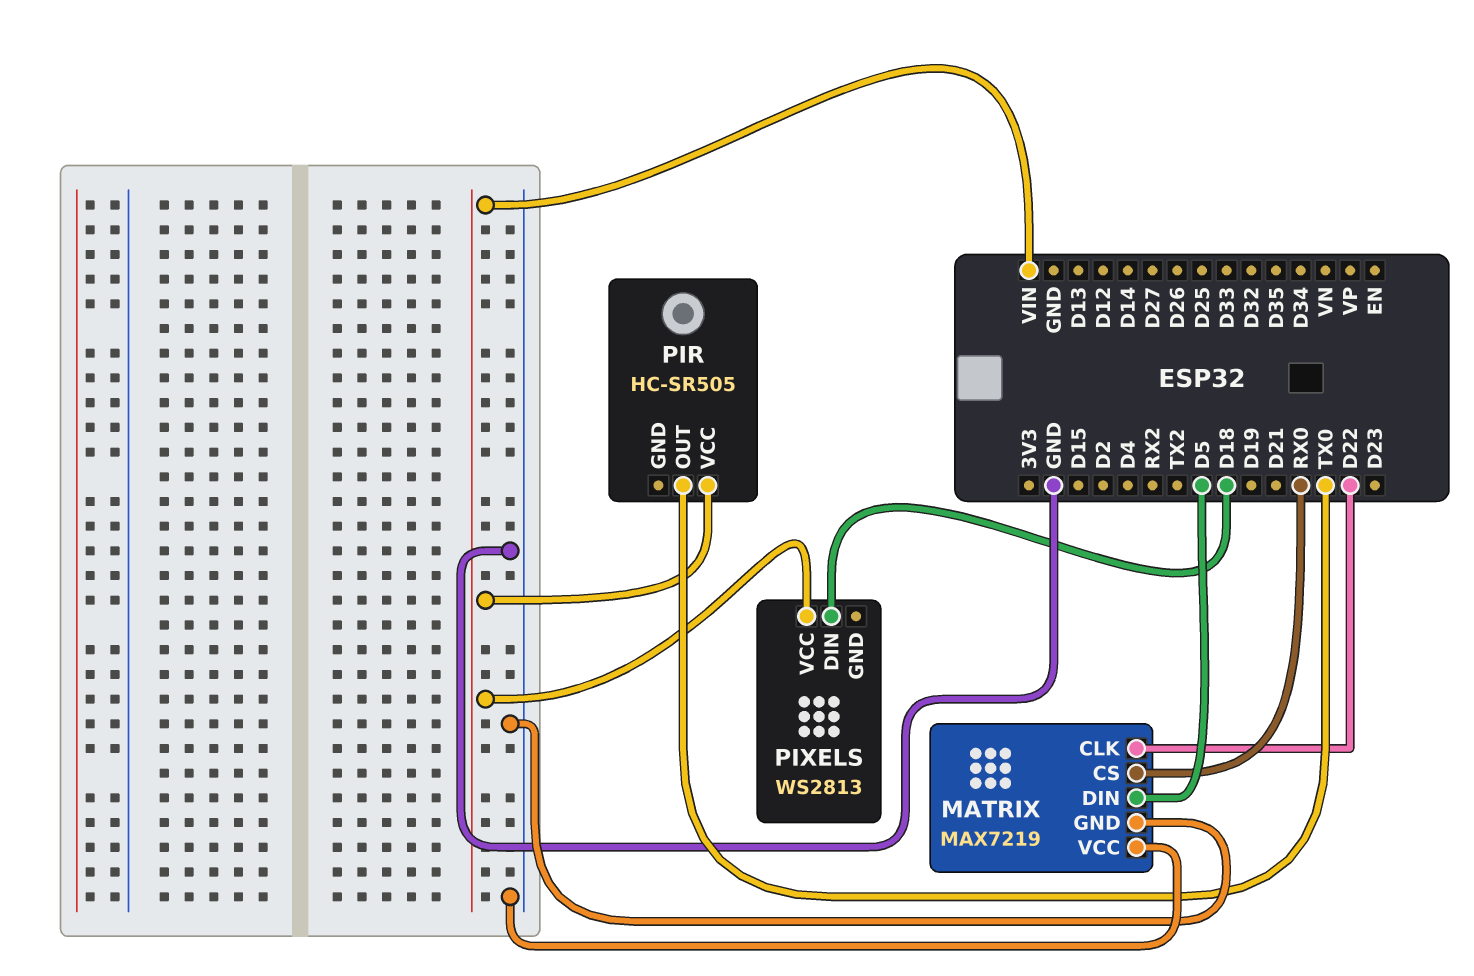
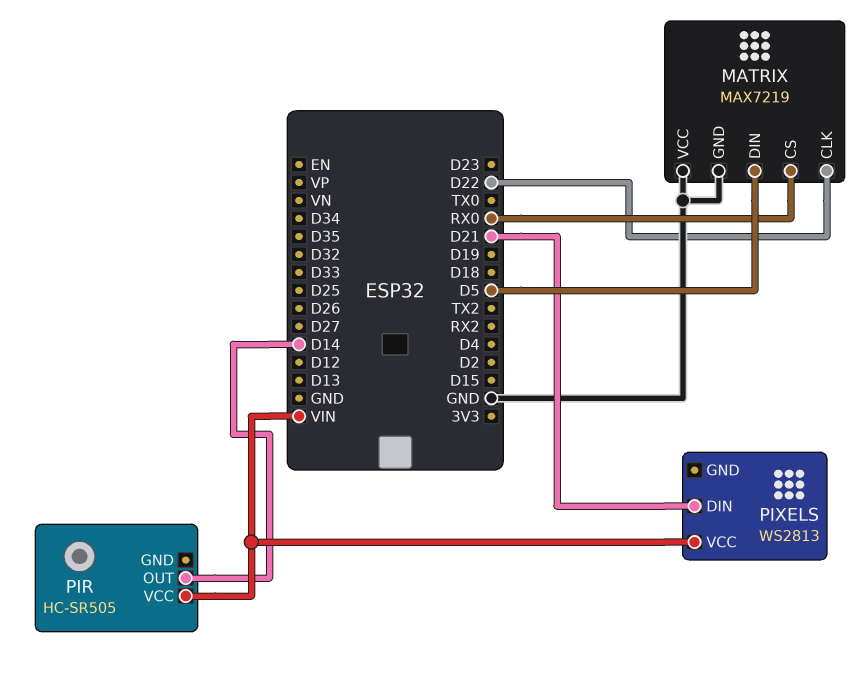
PIR pin OUT: TX0 -> D14
PIXELS pin DIN: D18 -> D21

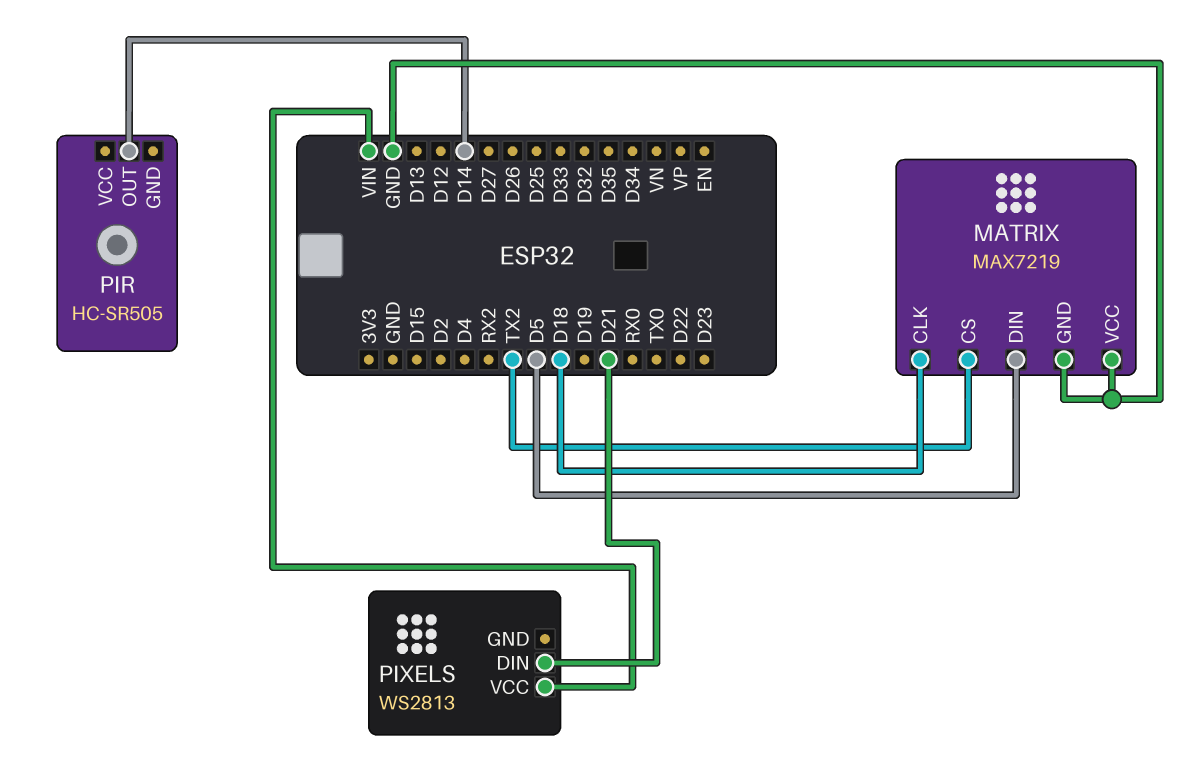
MATRIX pin CLK: D22 -> D18
MATRIX pin CS: RX0 -> TX2
PIR pin VCC: VIN -> none

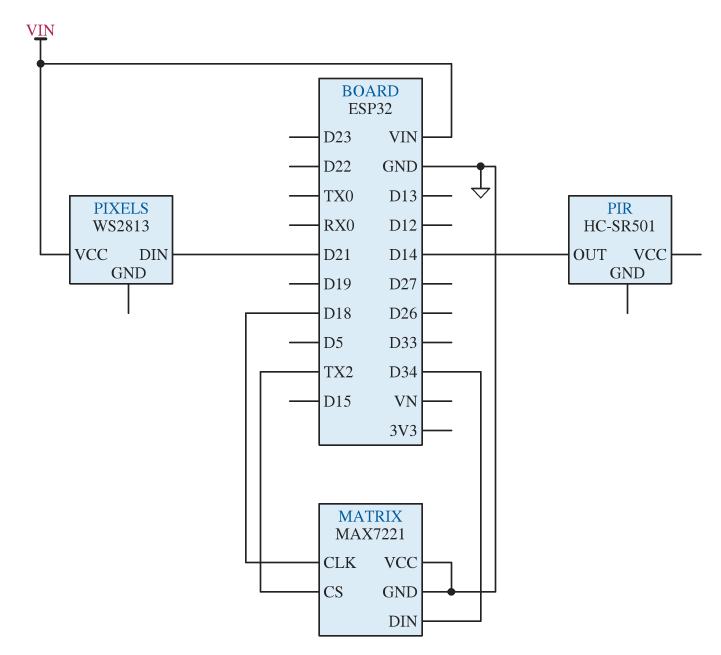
MATRIX: MAX7219 -> MAX7221
MATRIX pin DIN: D5 -> D34
PIR: HC-SR505 -> HC-SR501

